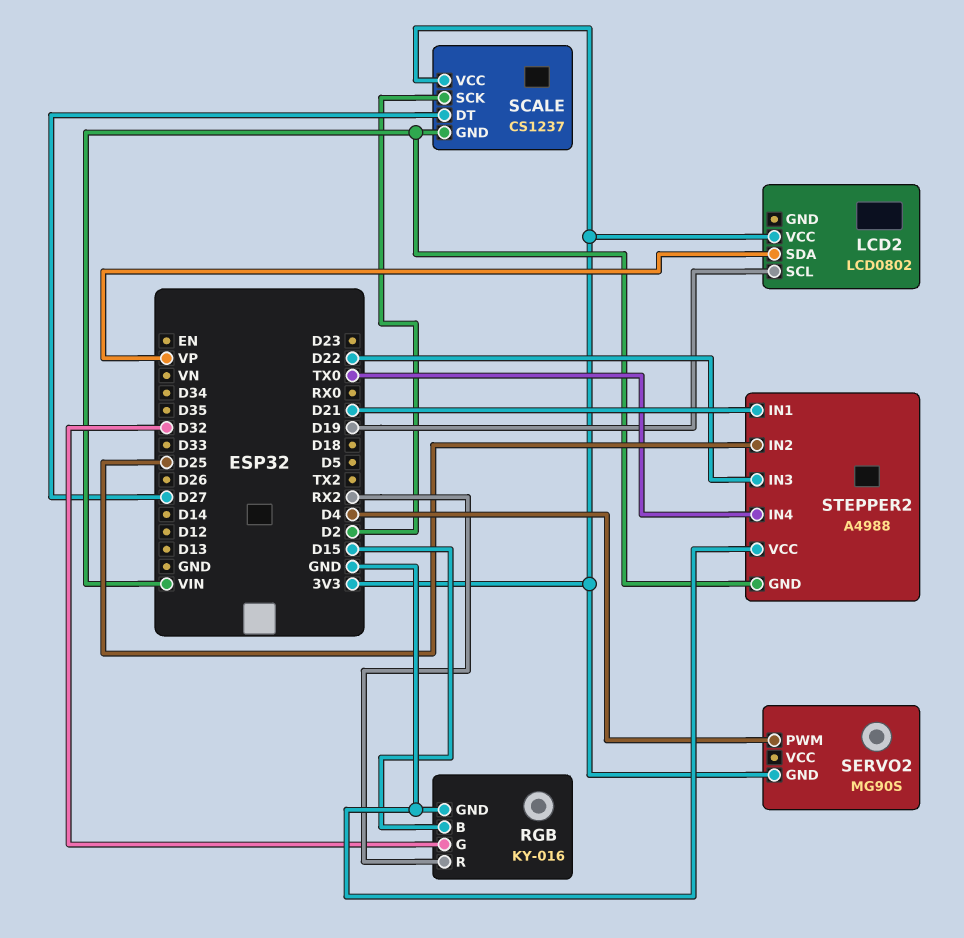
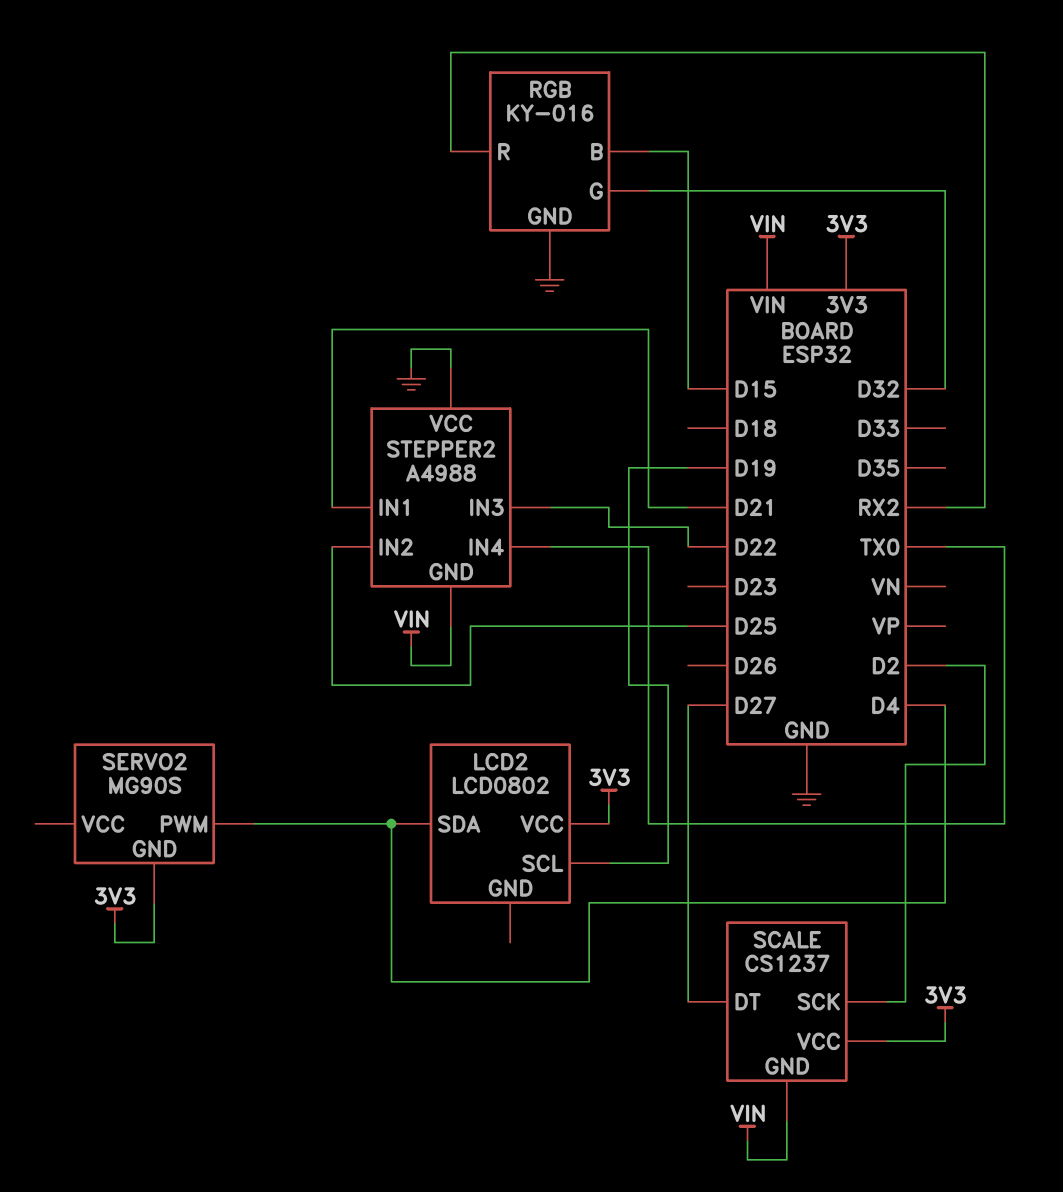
LCD2 pin SDA: VP -> D4

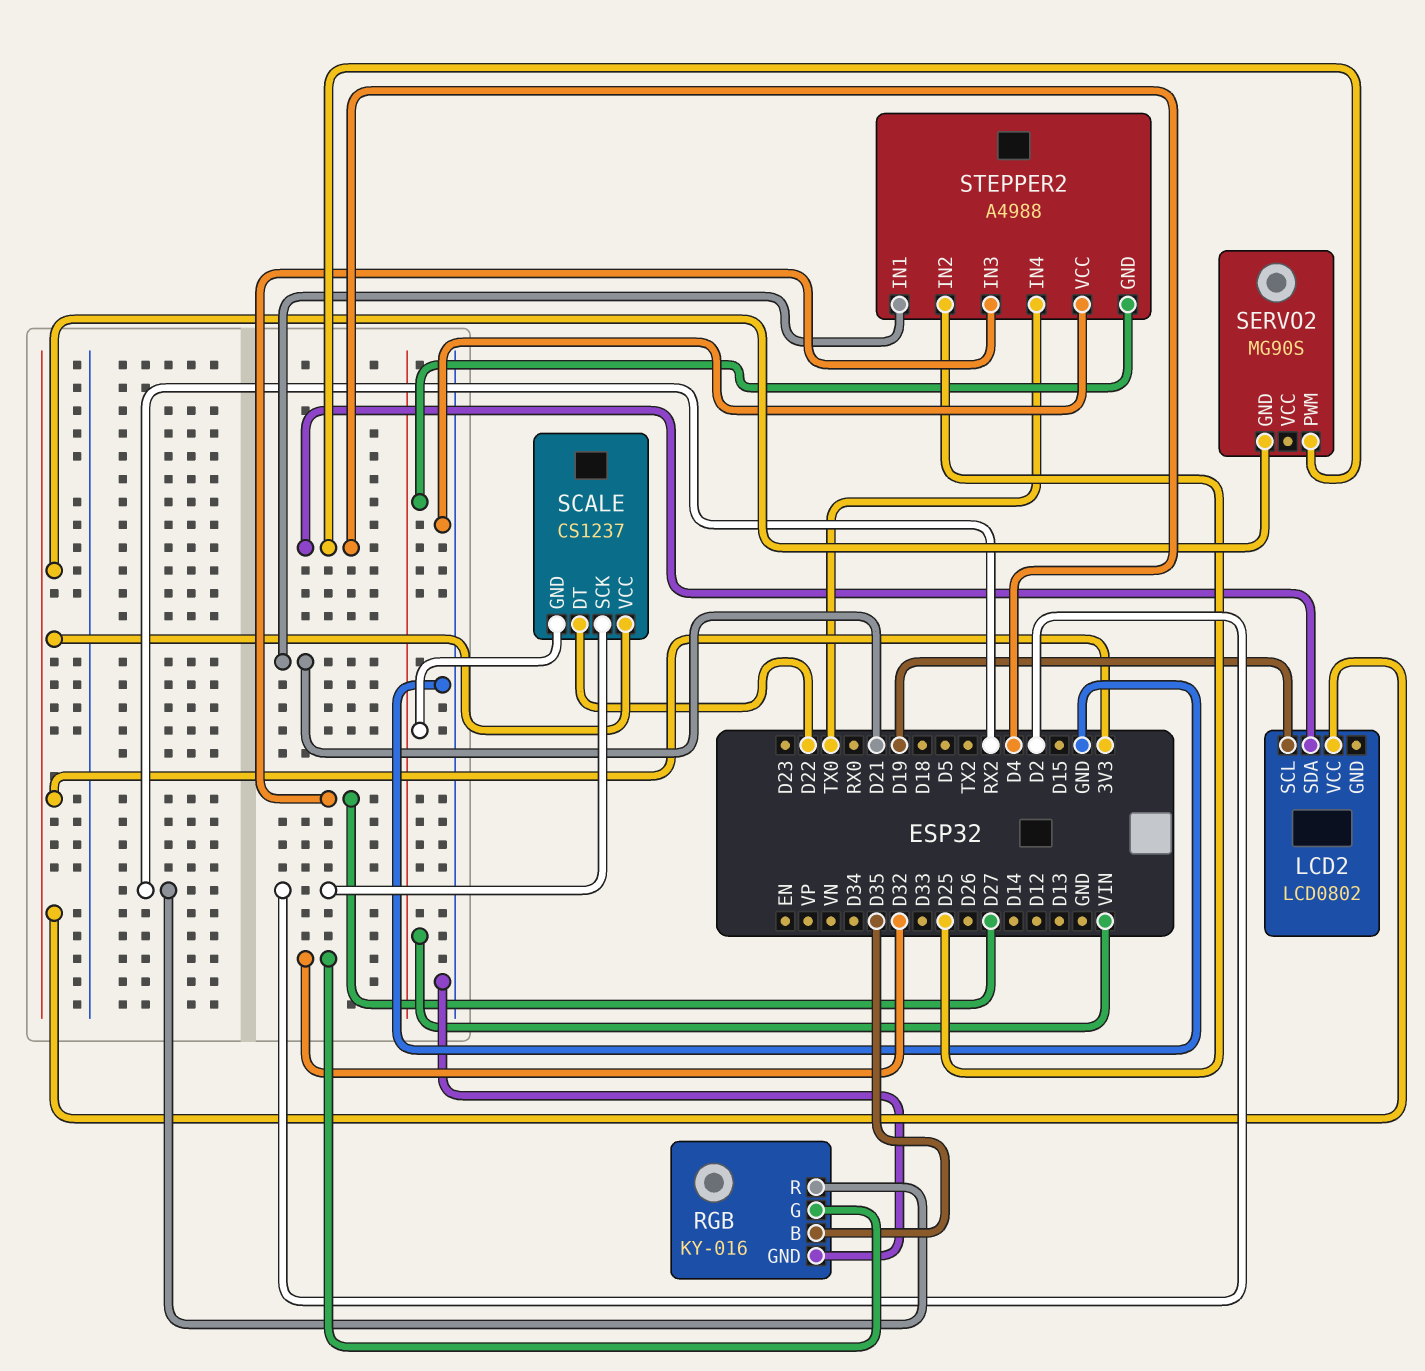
RGB pin B: D15 -> D35
SCALE pin DT: D27 -> D22
STEPPER2 pin IN3: D22 -> D27

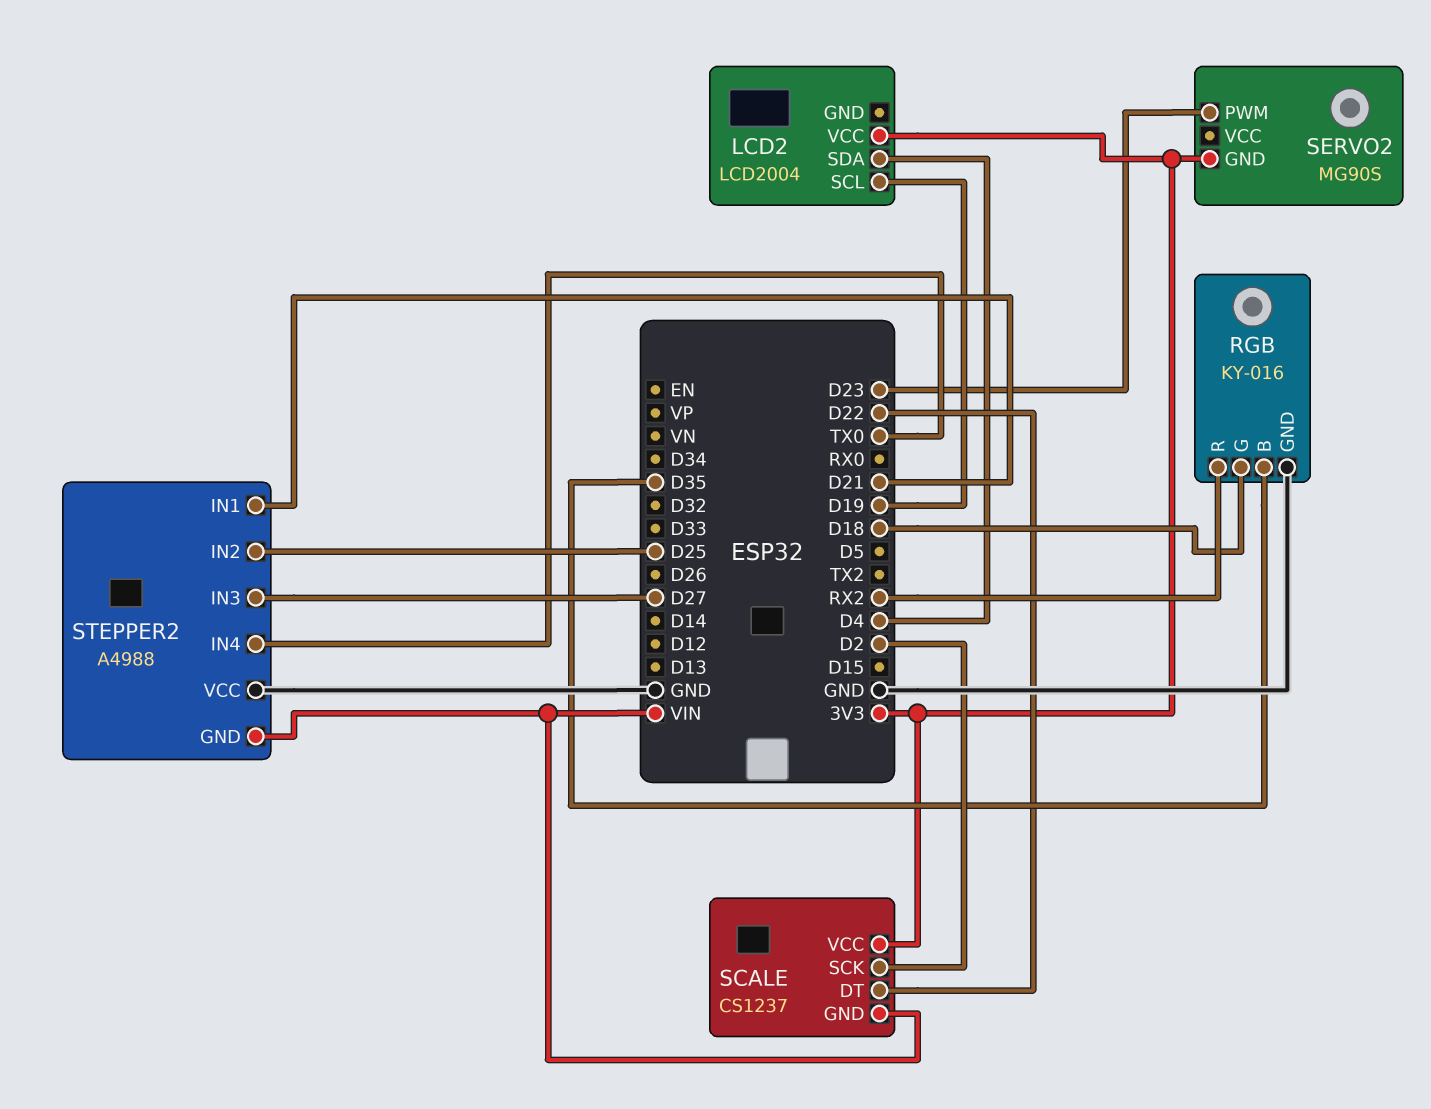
LCD2: LCD0802 -> LCD2004
RGB pin G: D32 -> D18
SERVO2 pin PWM: D4 -> D23

